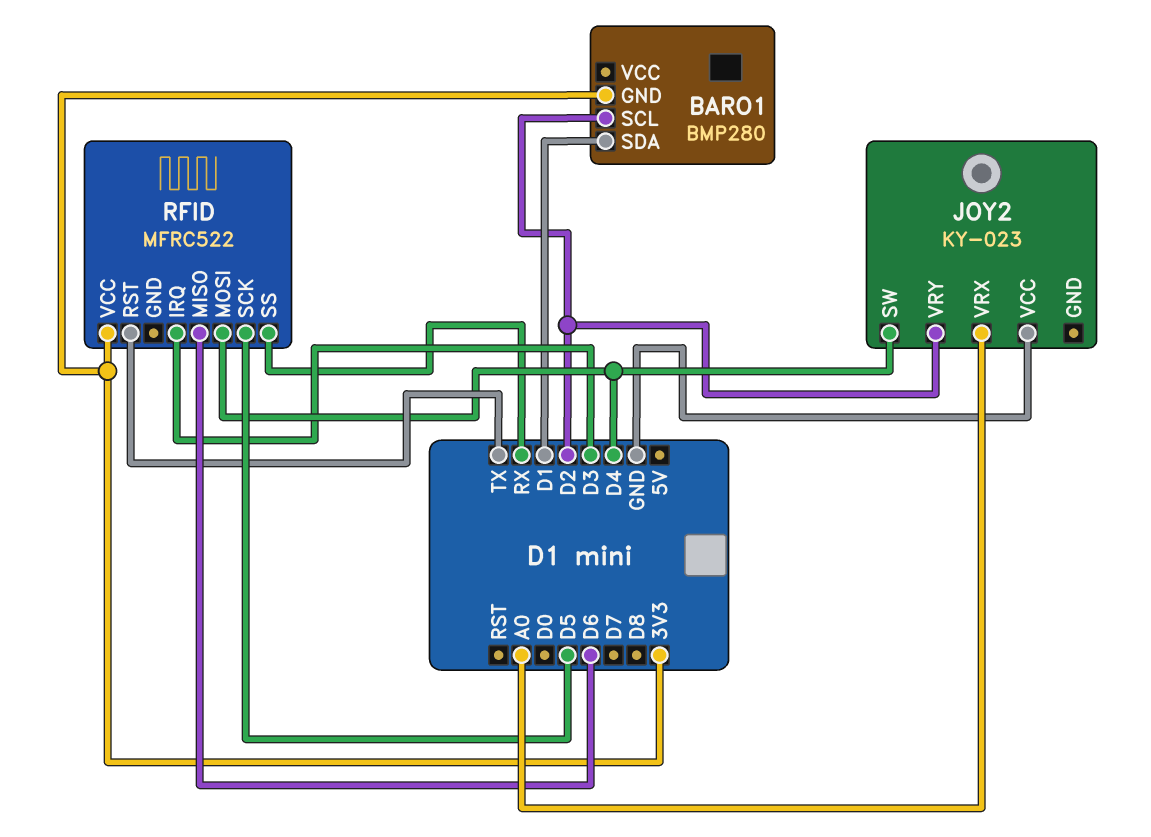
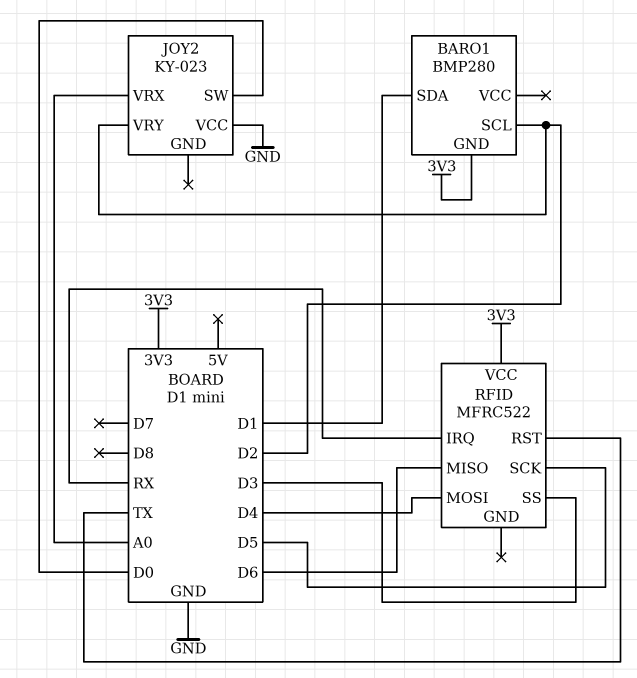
JOY2 pin SW: D4 -> D0
RFID pin IRQ: D3 -> RX
RFID pin SS: RX -> D3

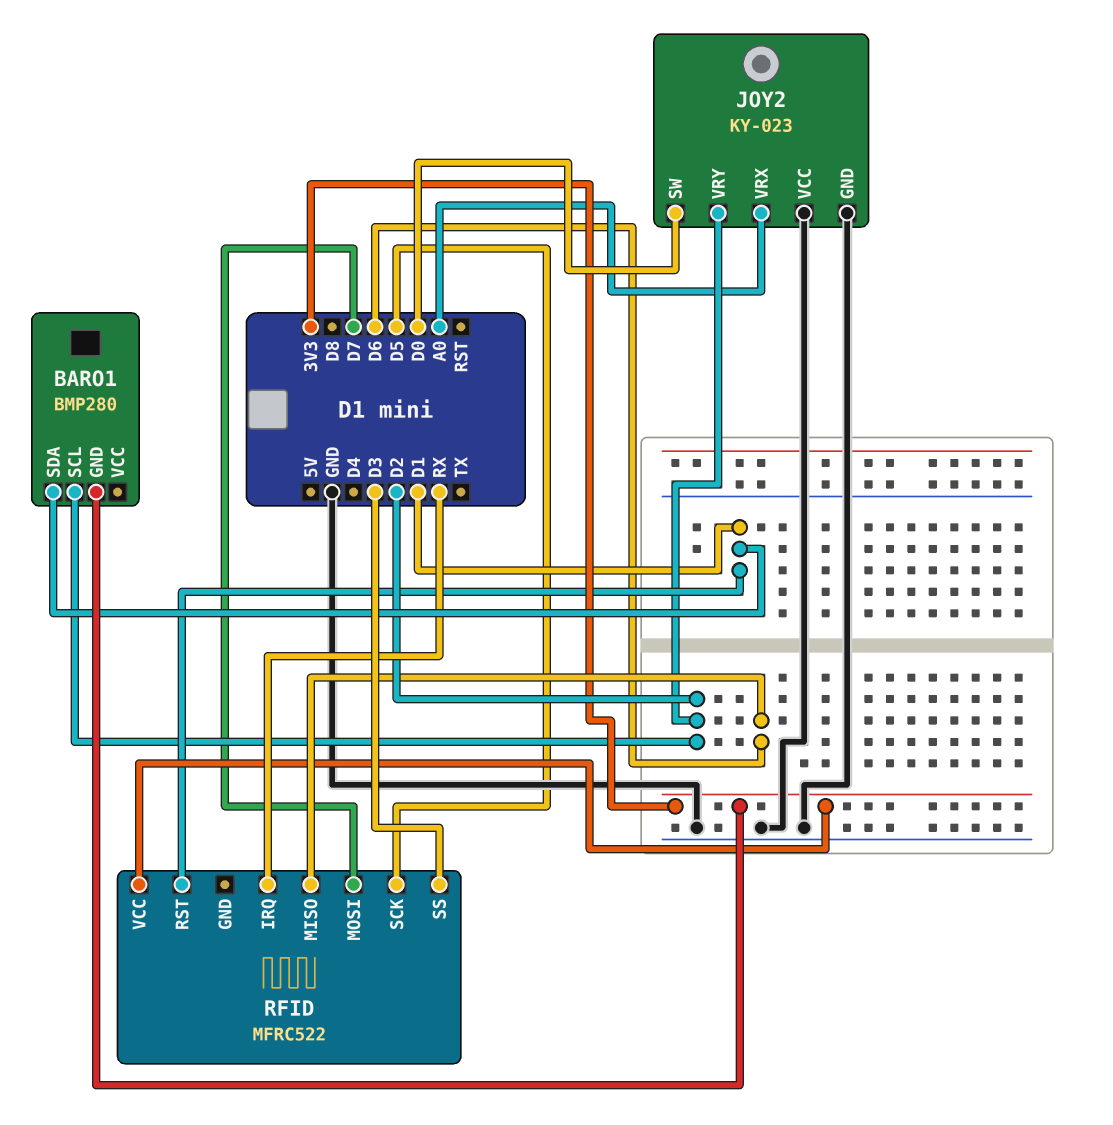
JOY2 pin GND: none -> GND
RFID pin MOSI: D4 -> D7
RFID pin RST: TX -> D1

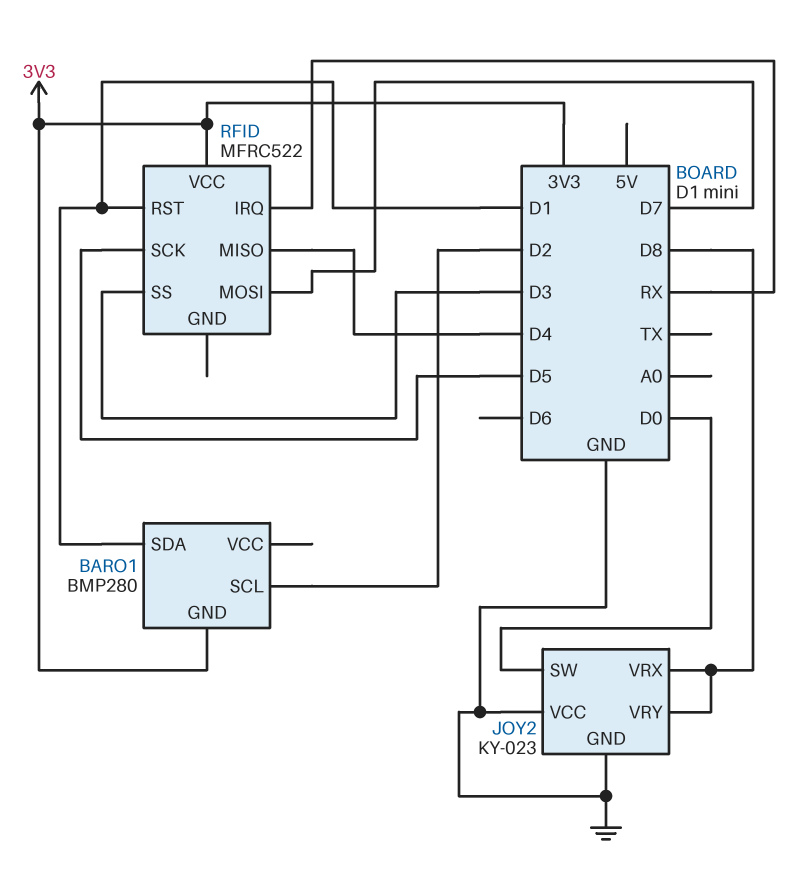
JOY2 pin VRX: A0 -> D8
JOY2 pin VRY: D2 -> D8
RFID pin MISO: D6 -> D4

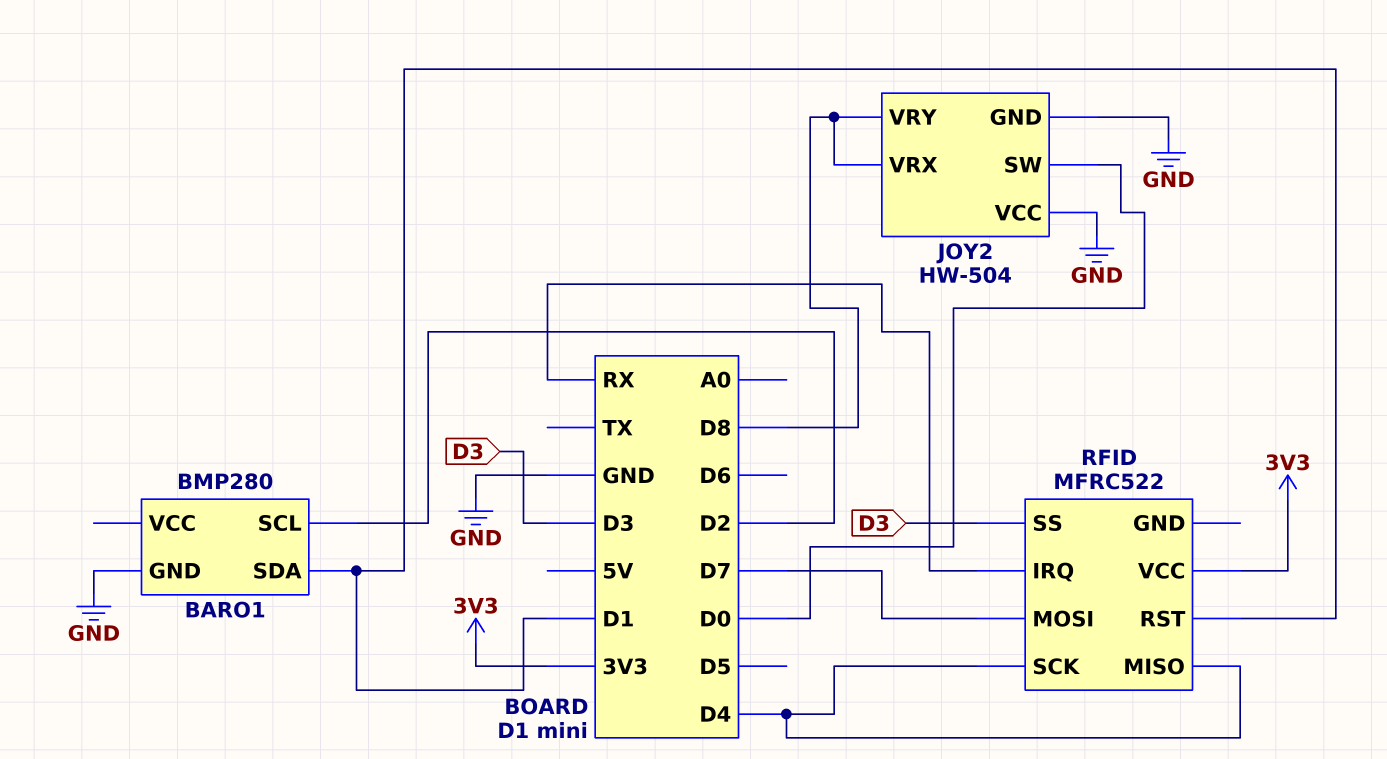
BARO1 pin GND: 3V3 -> GND
JOY2: KY-023 -> HW-504
RFID pin SCK: D5 -> D4

